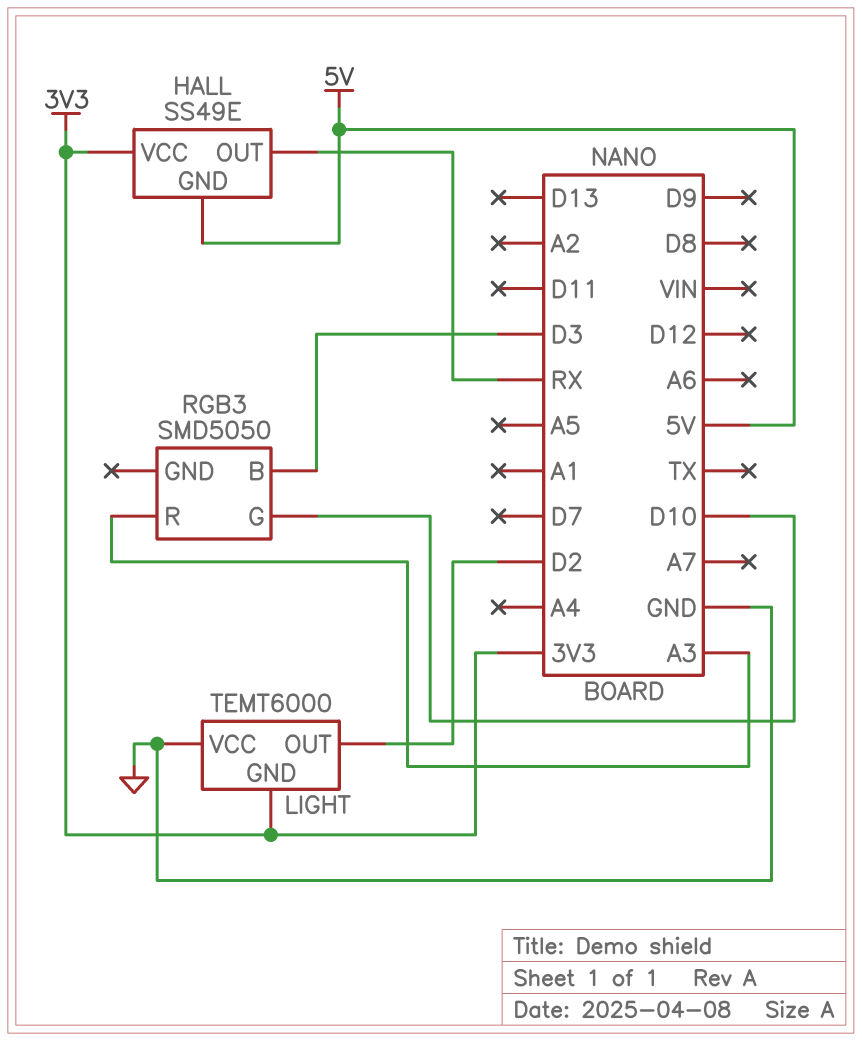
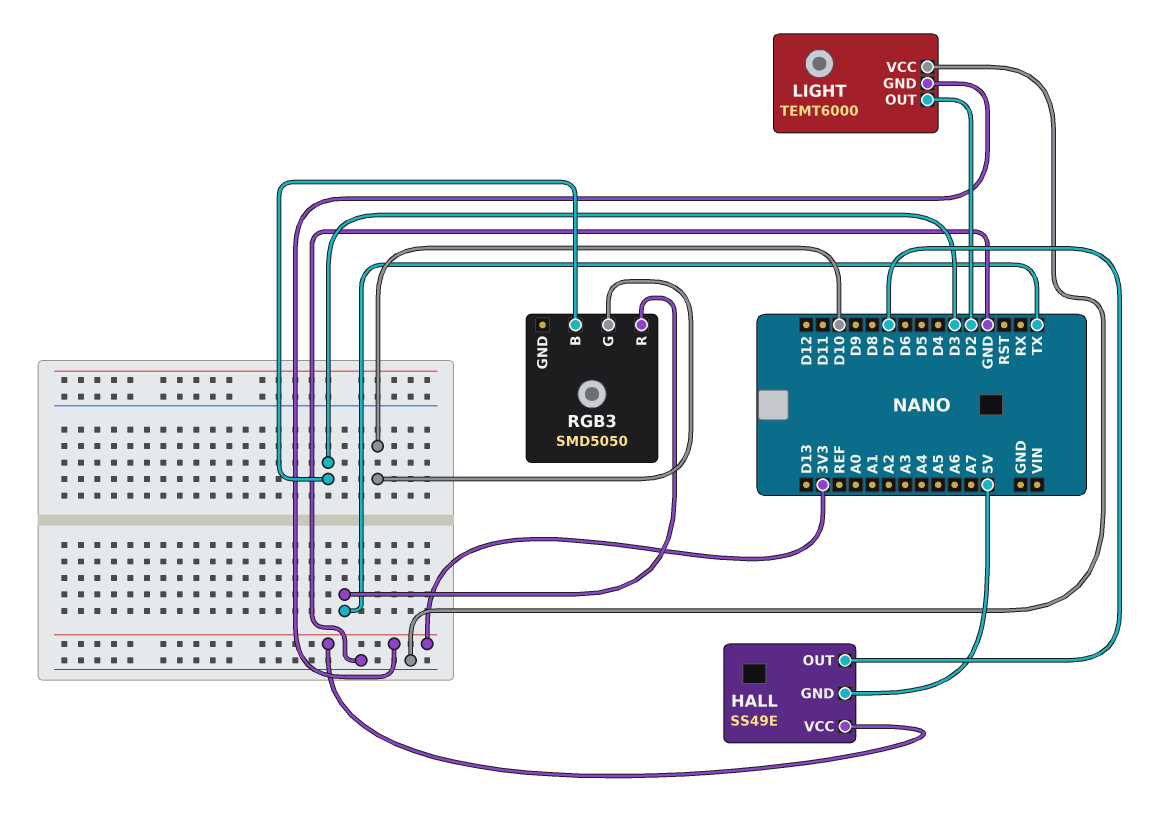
HALL pin OUT: RX -> D7
RGB3 pin R: A3 -> TX

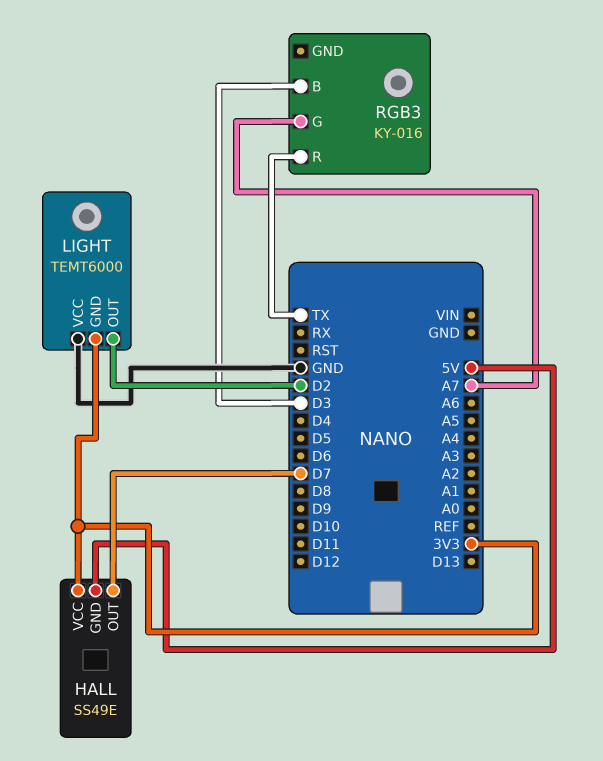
RGB3: SMD5050 -> KY-016
RGB3 pin G: D10 -> A7

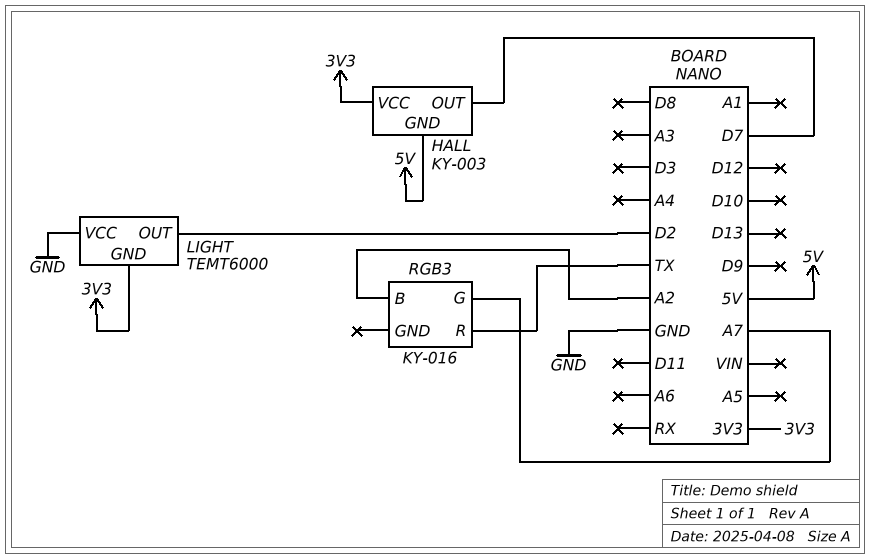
HALL: SS49E -> KY-003
RGB3 pin B: D3 -> A2

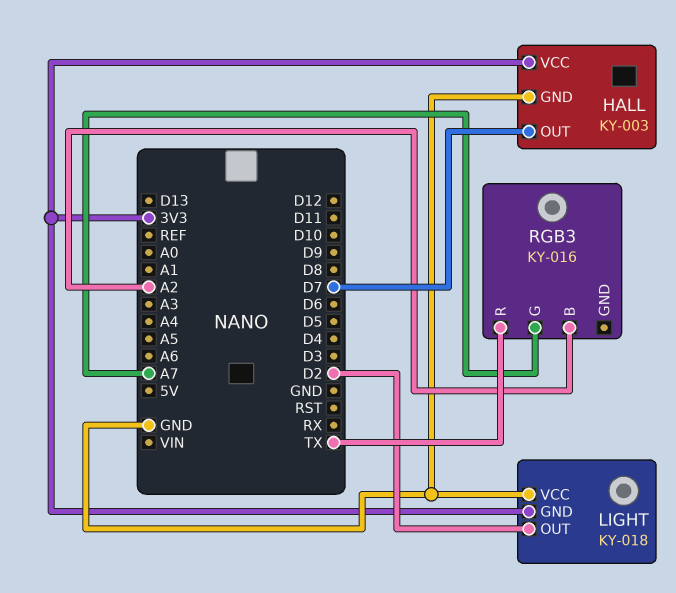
HALL pin GND: 5V -> GND
LIGHT: TEMT6000 -> KY-018

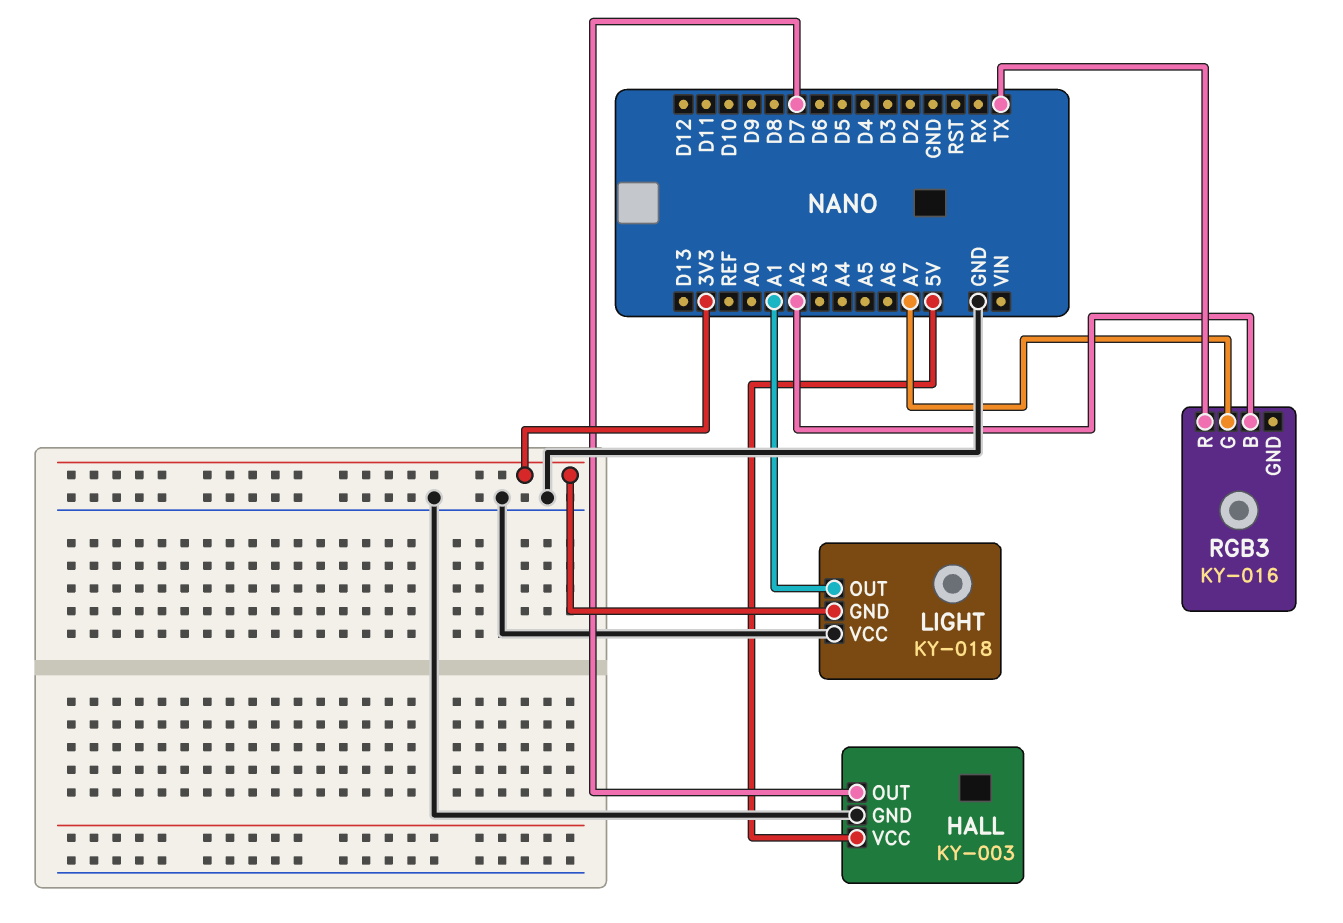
HALL pin VCC: 3V3 -> 5V
LIGHT pin OUT: D2 -> A1

